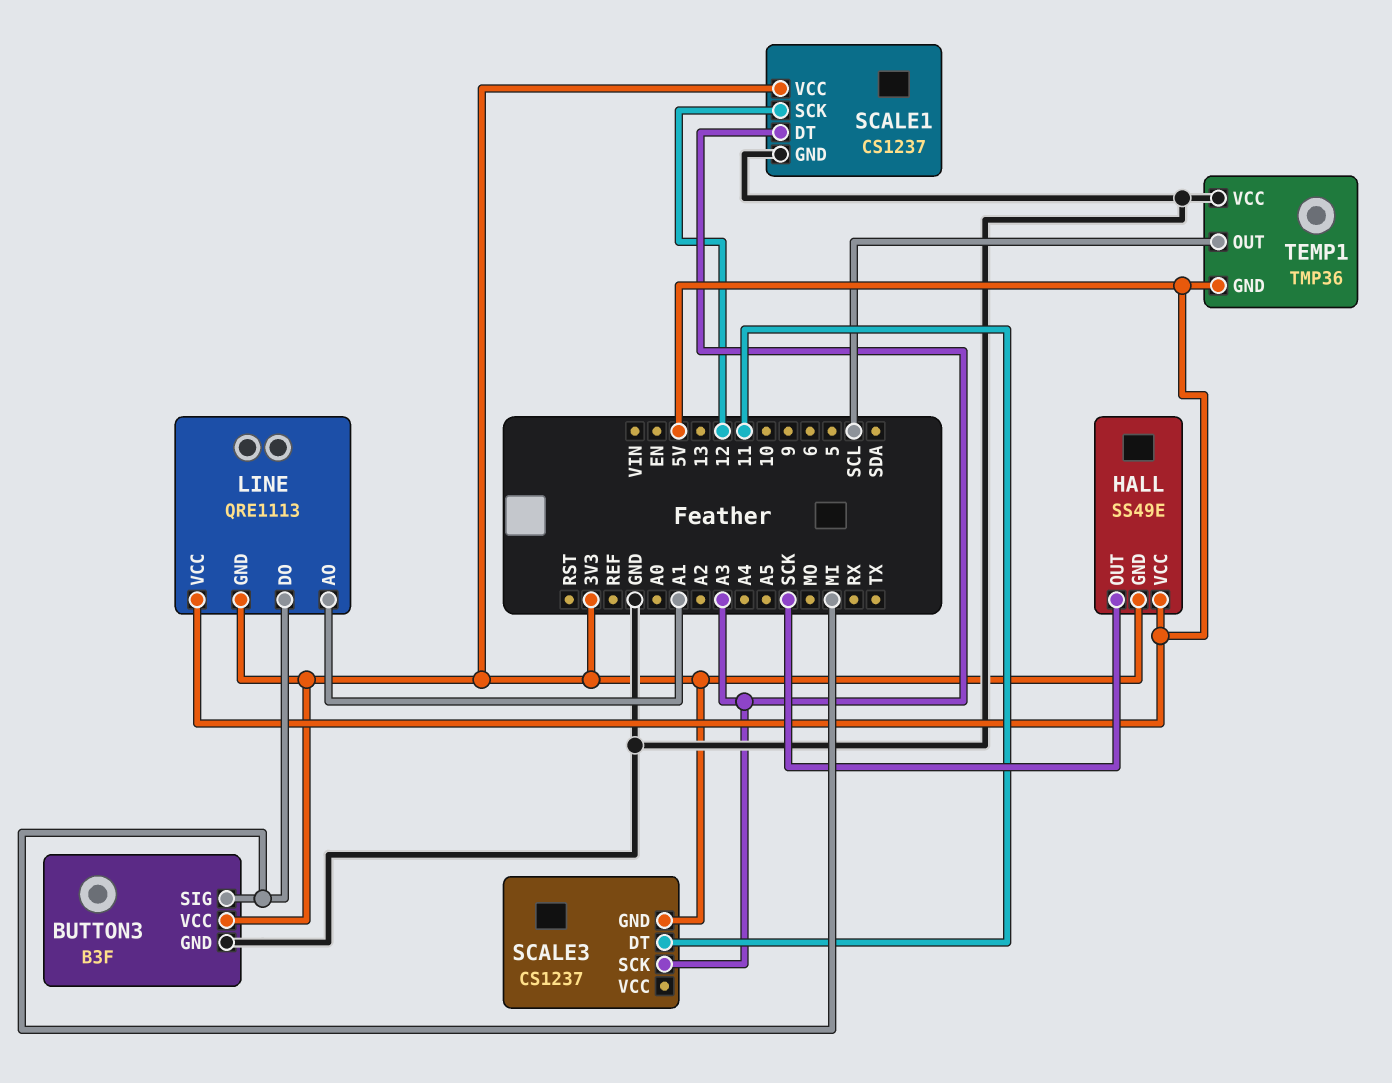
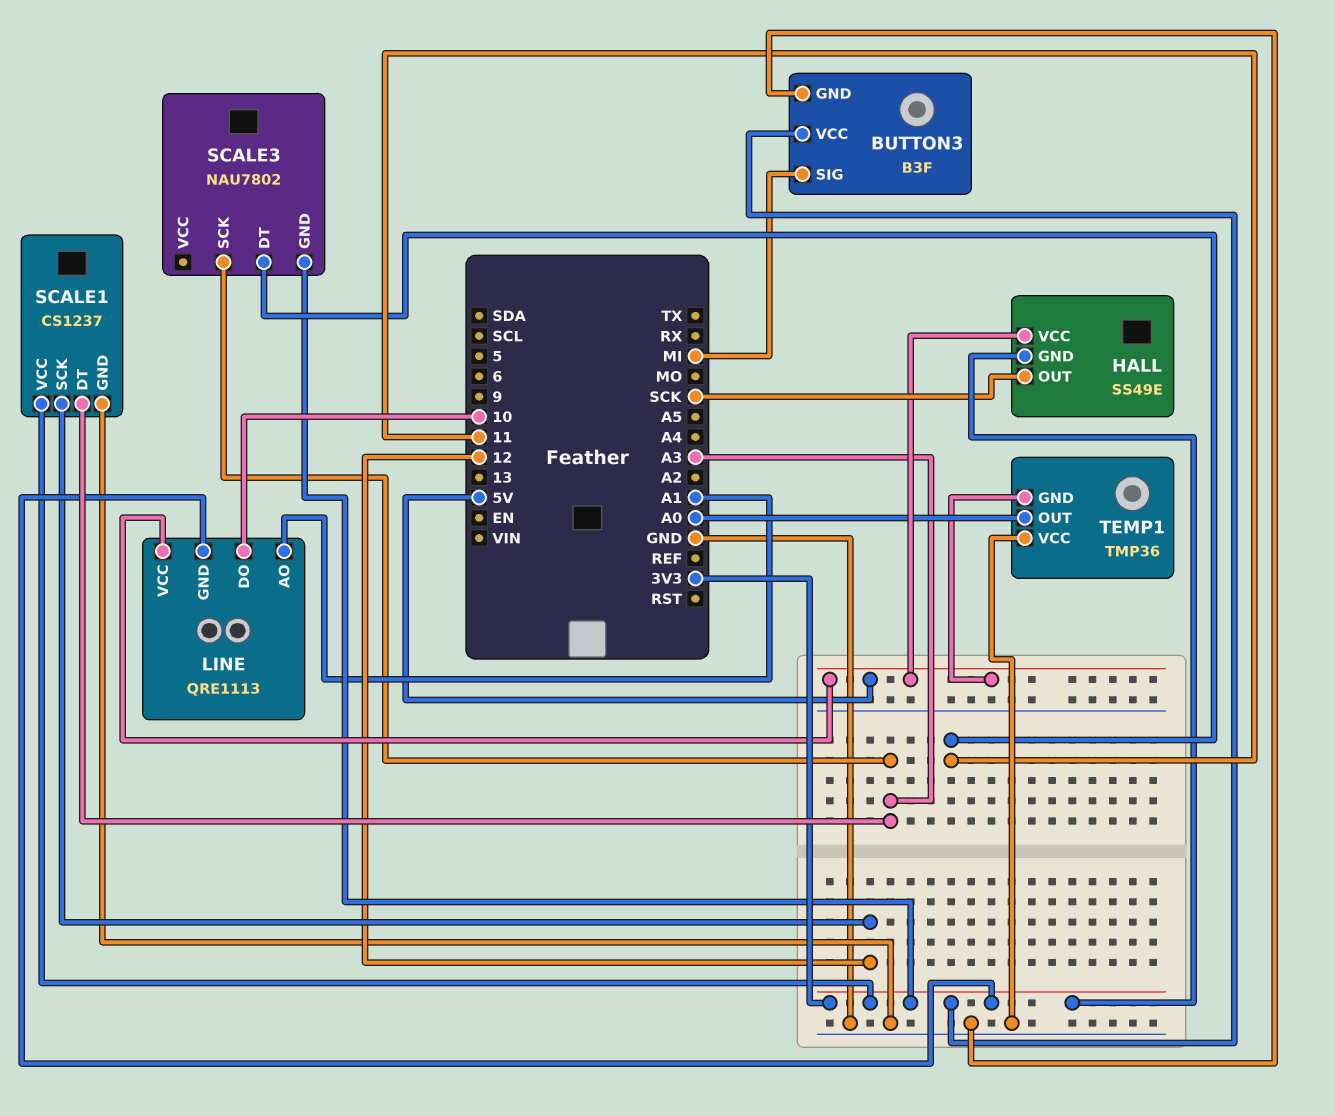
LINE pin DO: MI -> 10
SCALE3: CS1237 -> NAU7802
TEMP1 pin OUT: SCL -> A0

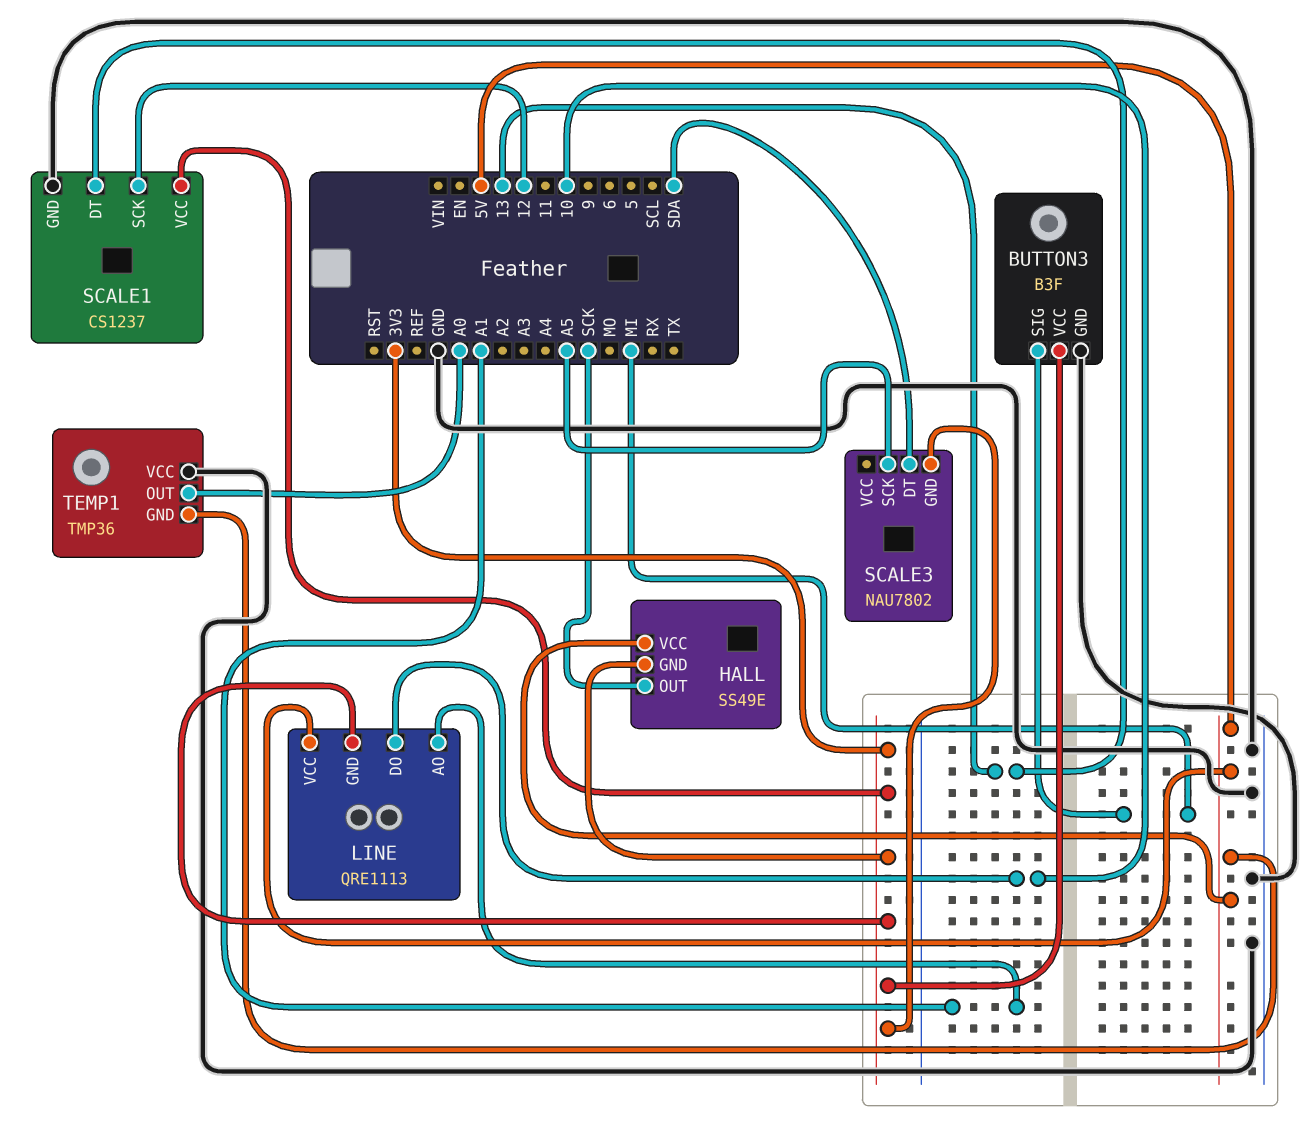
SCALE1 pin DT: A3 -> 13
SCALE3 pin DT: 11 -> SDA
SCALE3 pin SCK: A3 -> A5

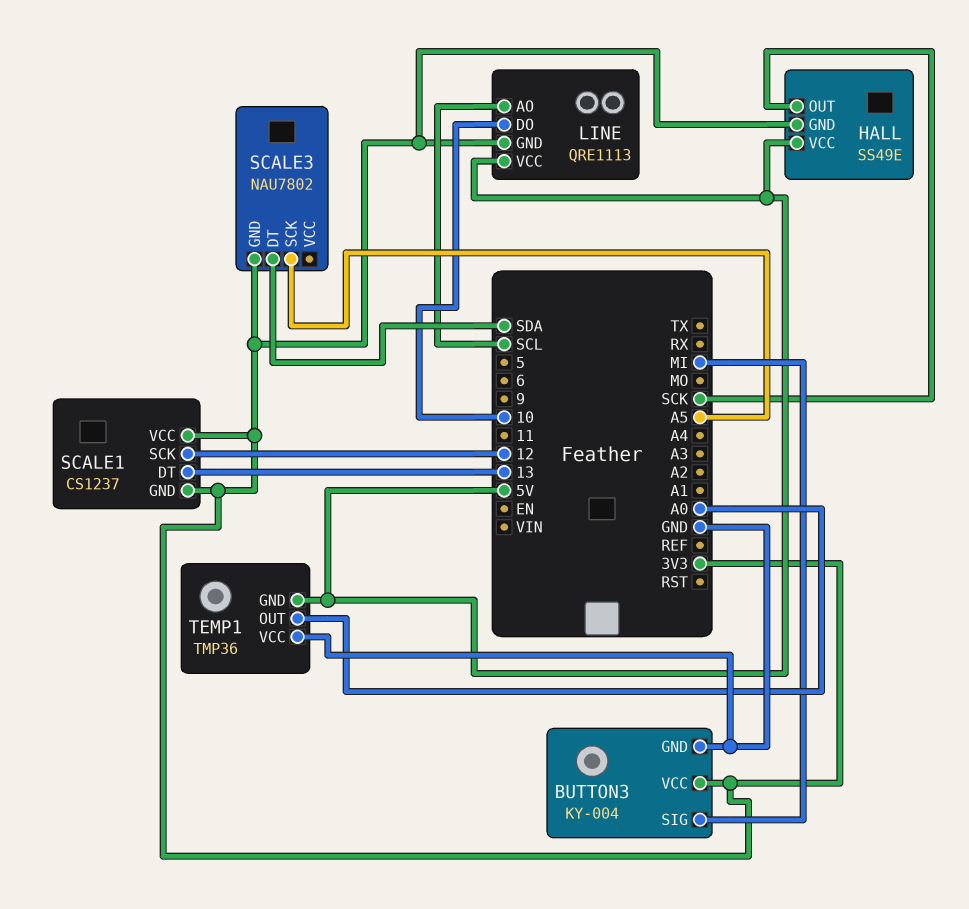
BUTTON3: B3F -> KY-004
LINE pin AO: A1 -> SCL
SCALE1 pin GND: GND -> 3V3

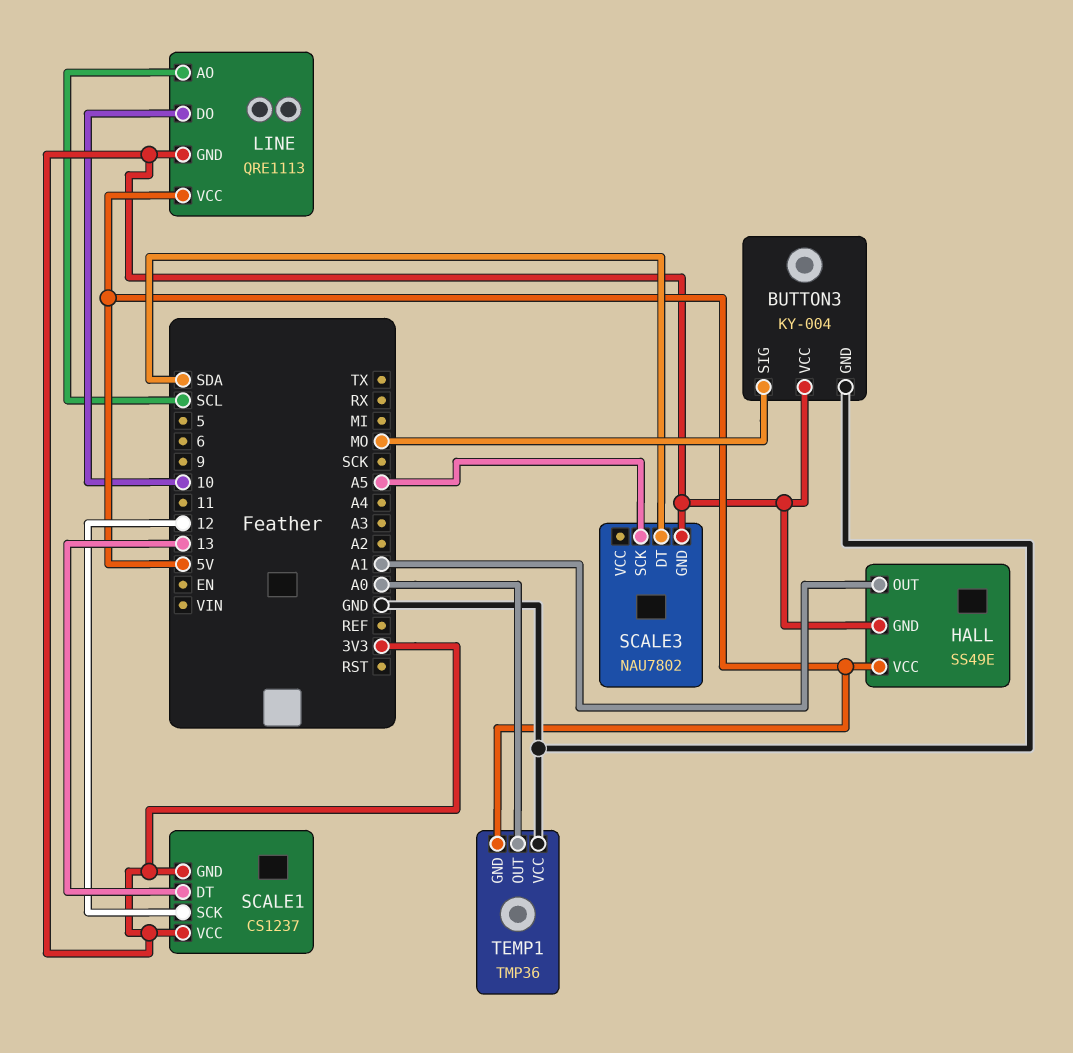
BUTTON3 pin SIG: MI -> MO
HALL pin OUT: SCK -> A1

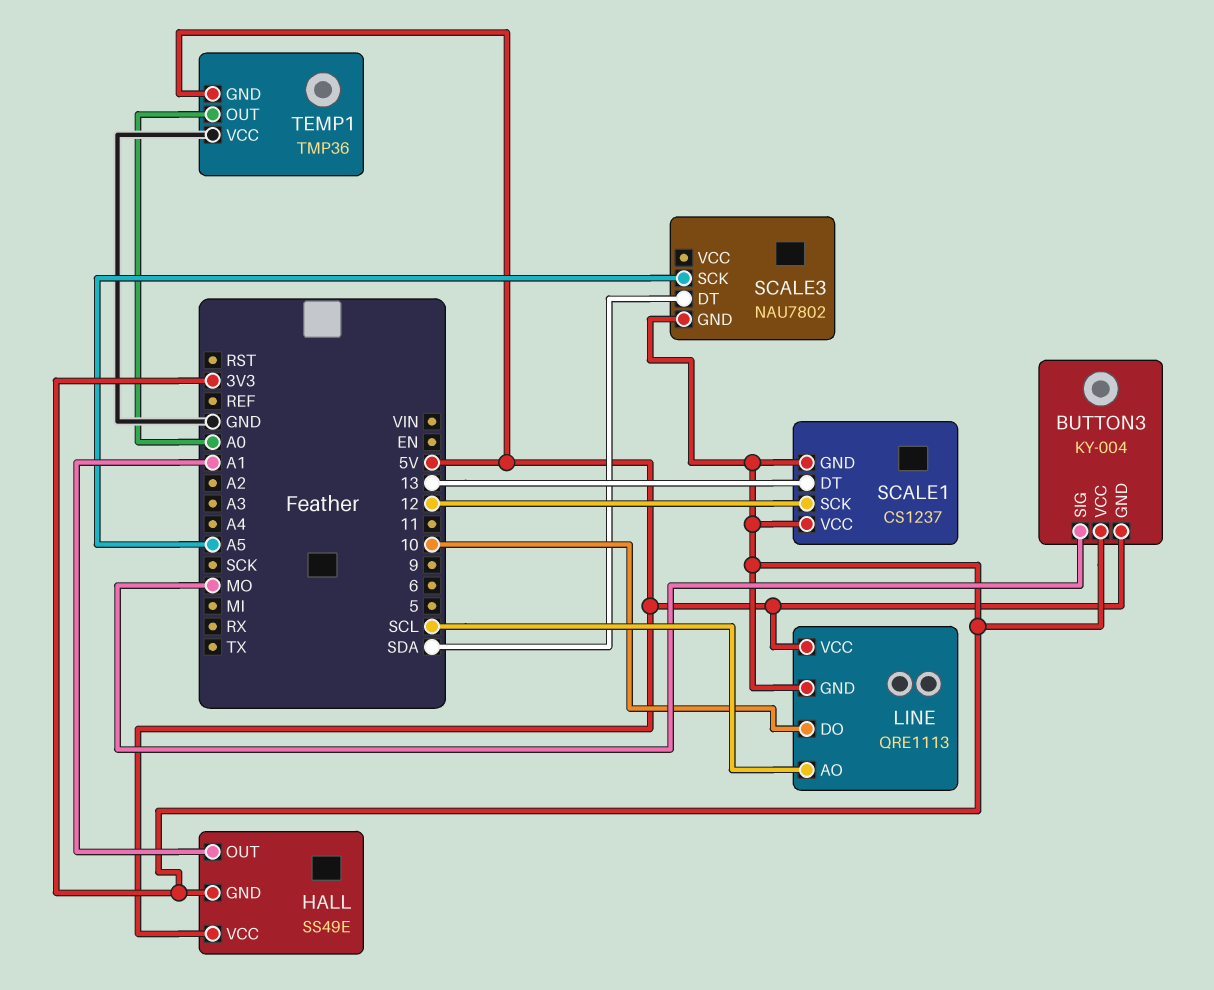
BUTTON3 pin GND: GND -> 5V

